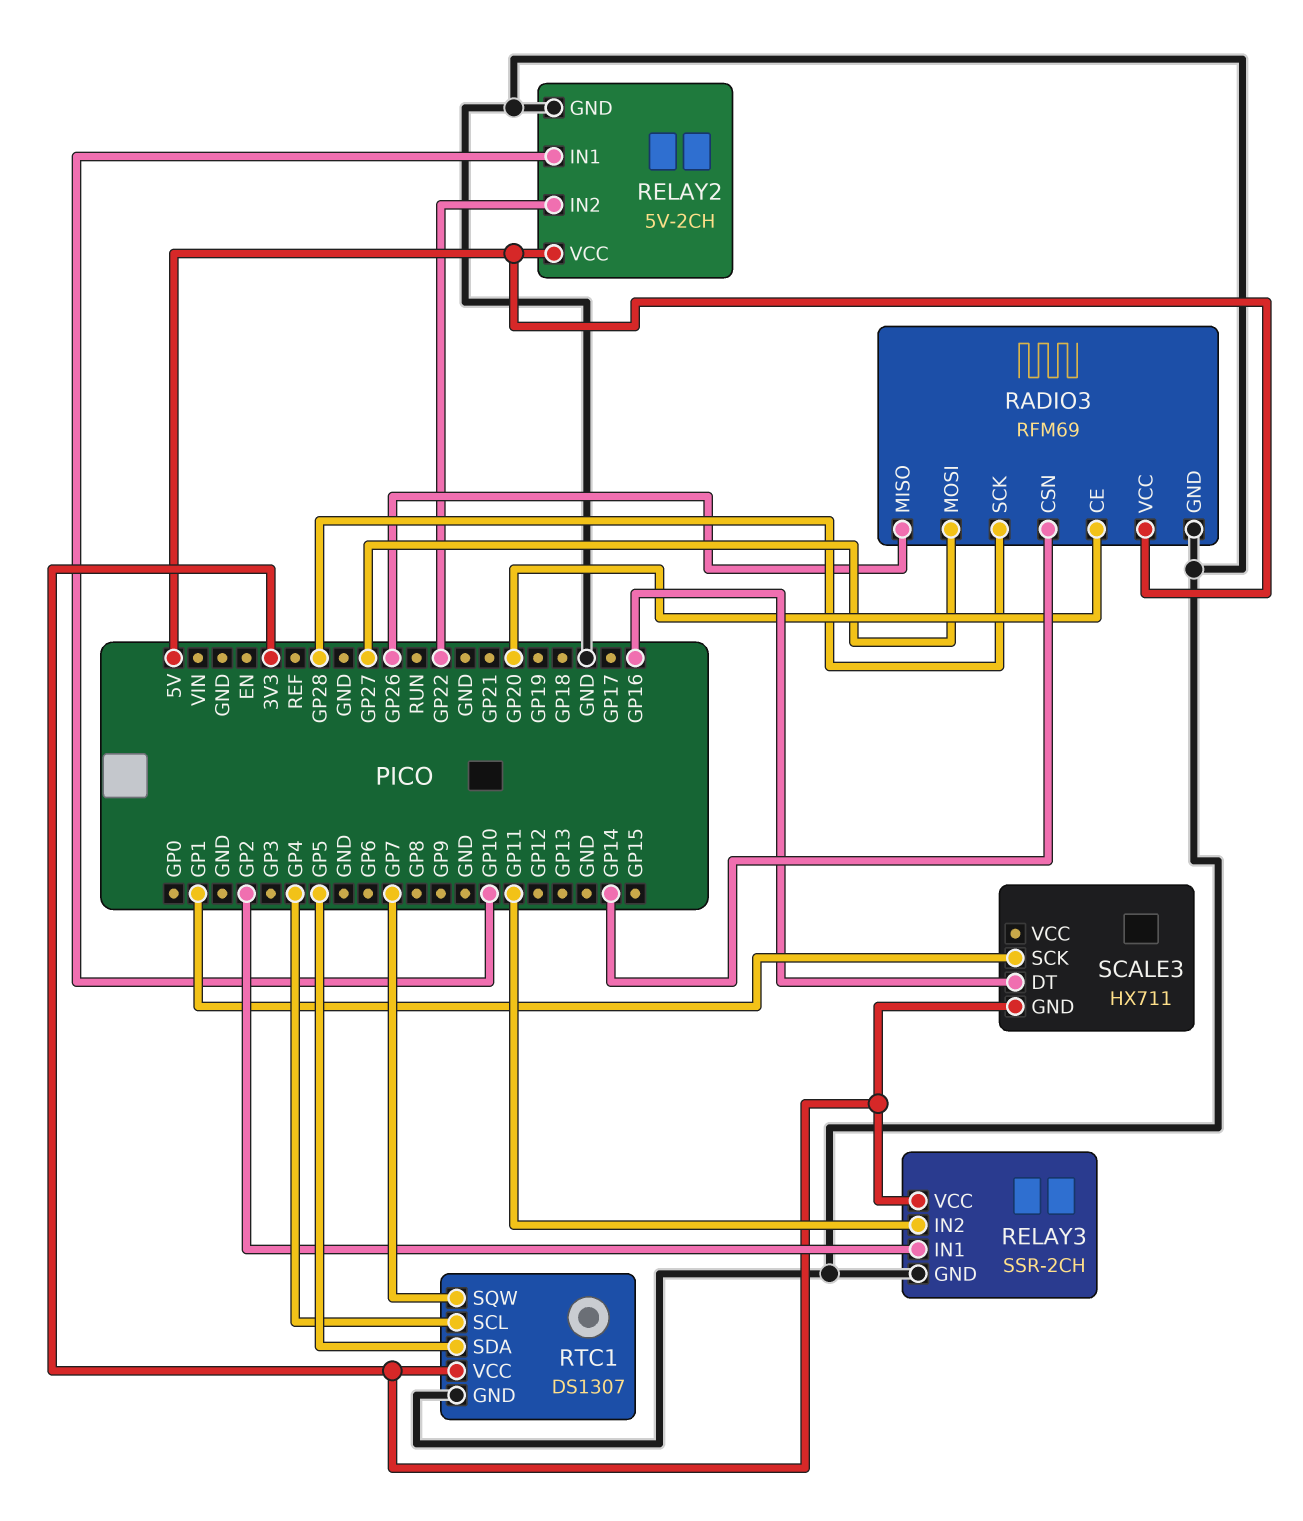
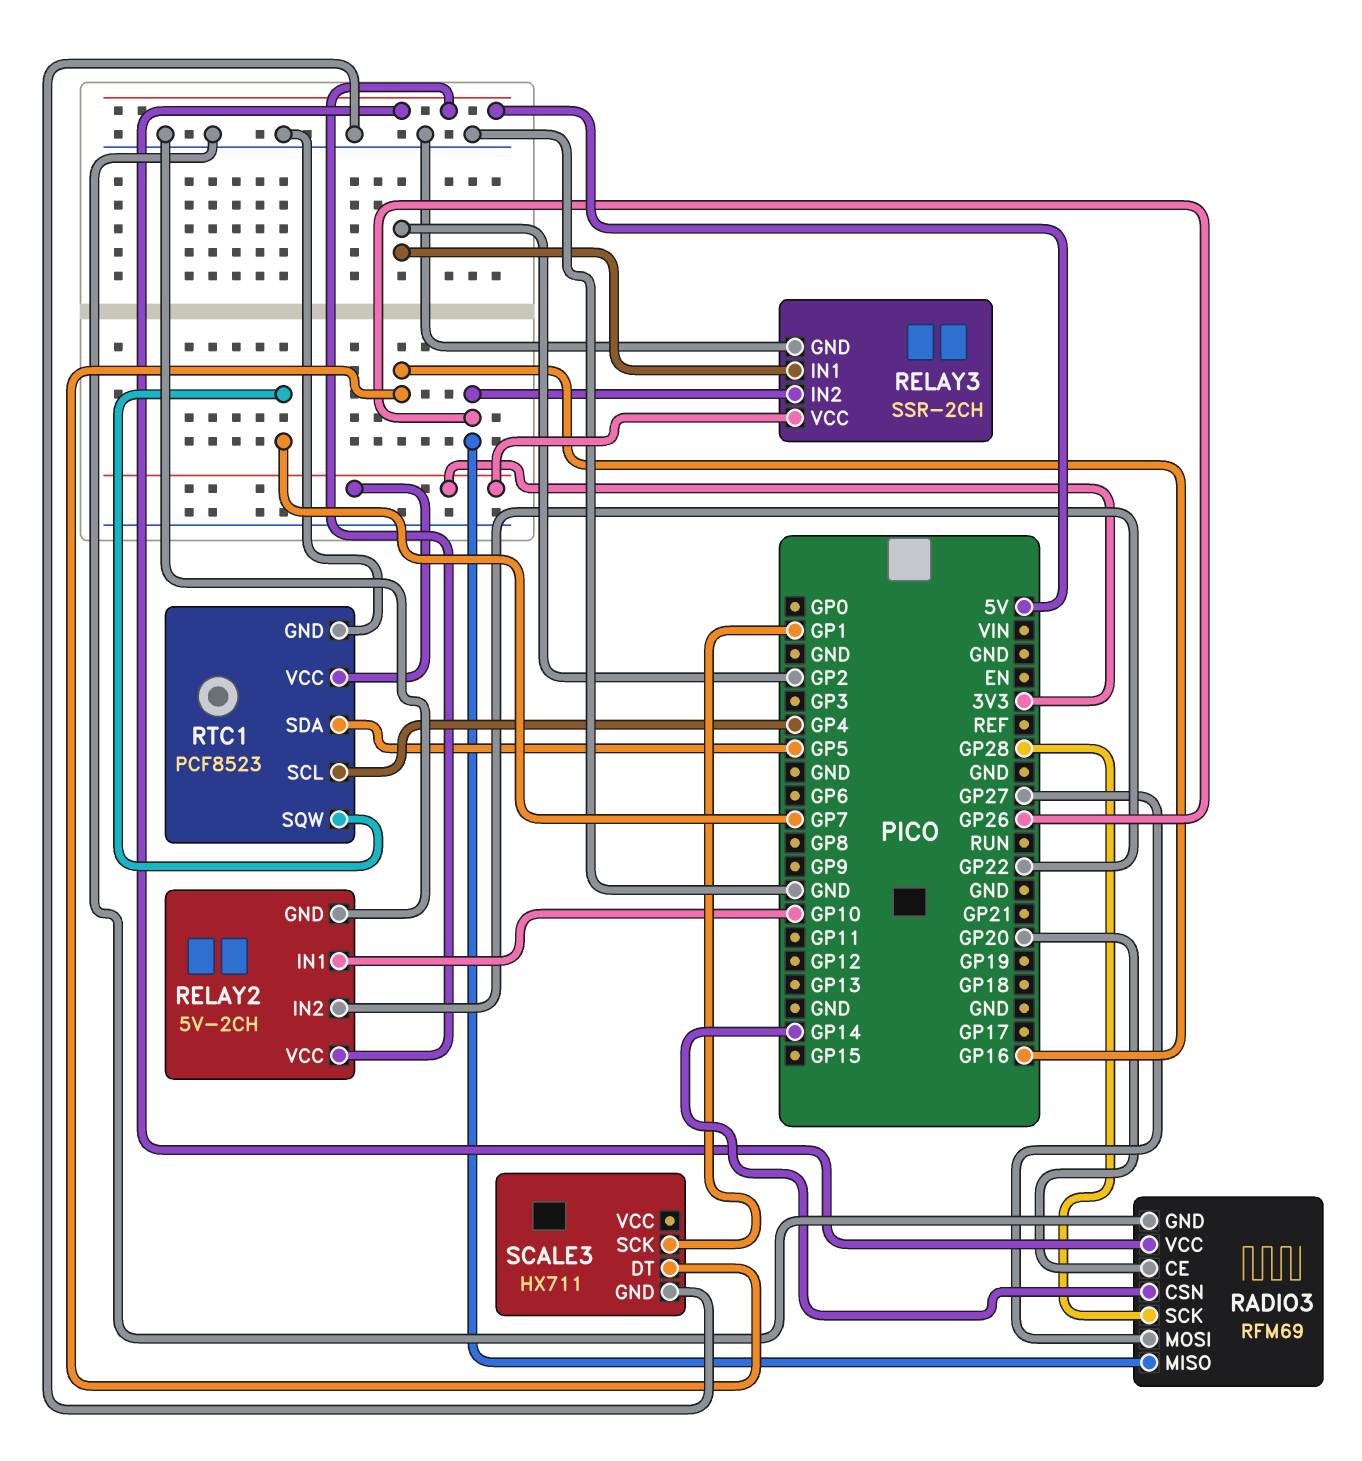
RELAY3 pin IN2: GP11 -> GP26
RTC1: DS1307 -> PCF8523
SCALE3 pin GND: 3V3 -> GND

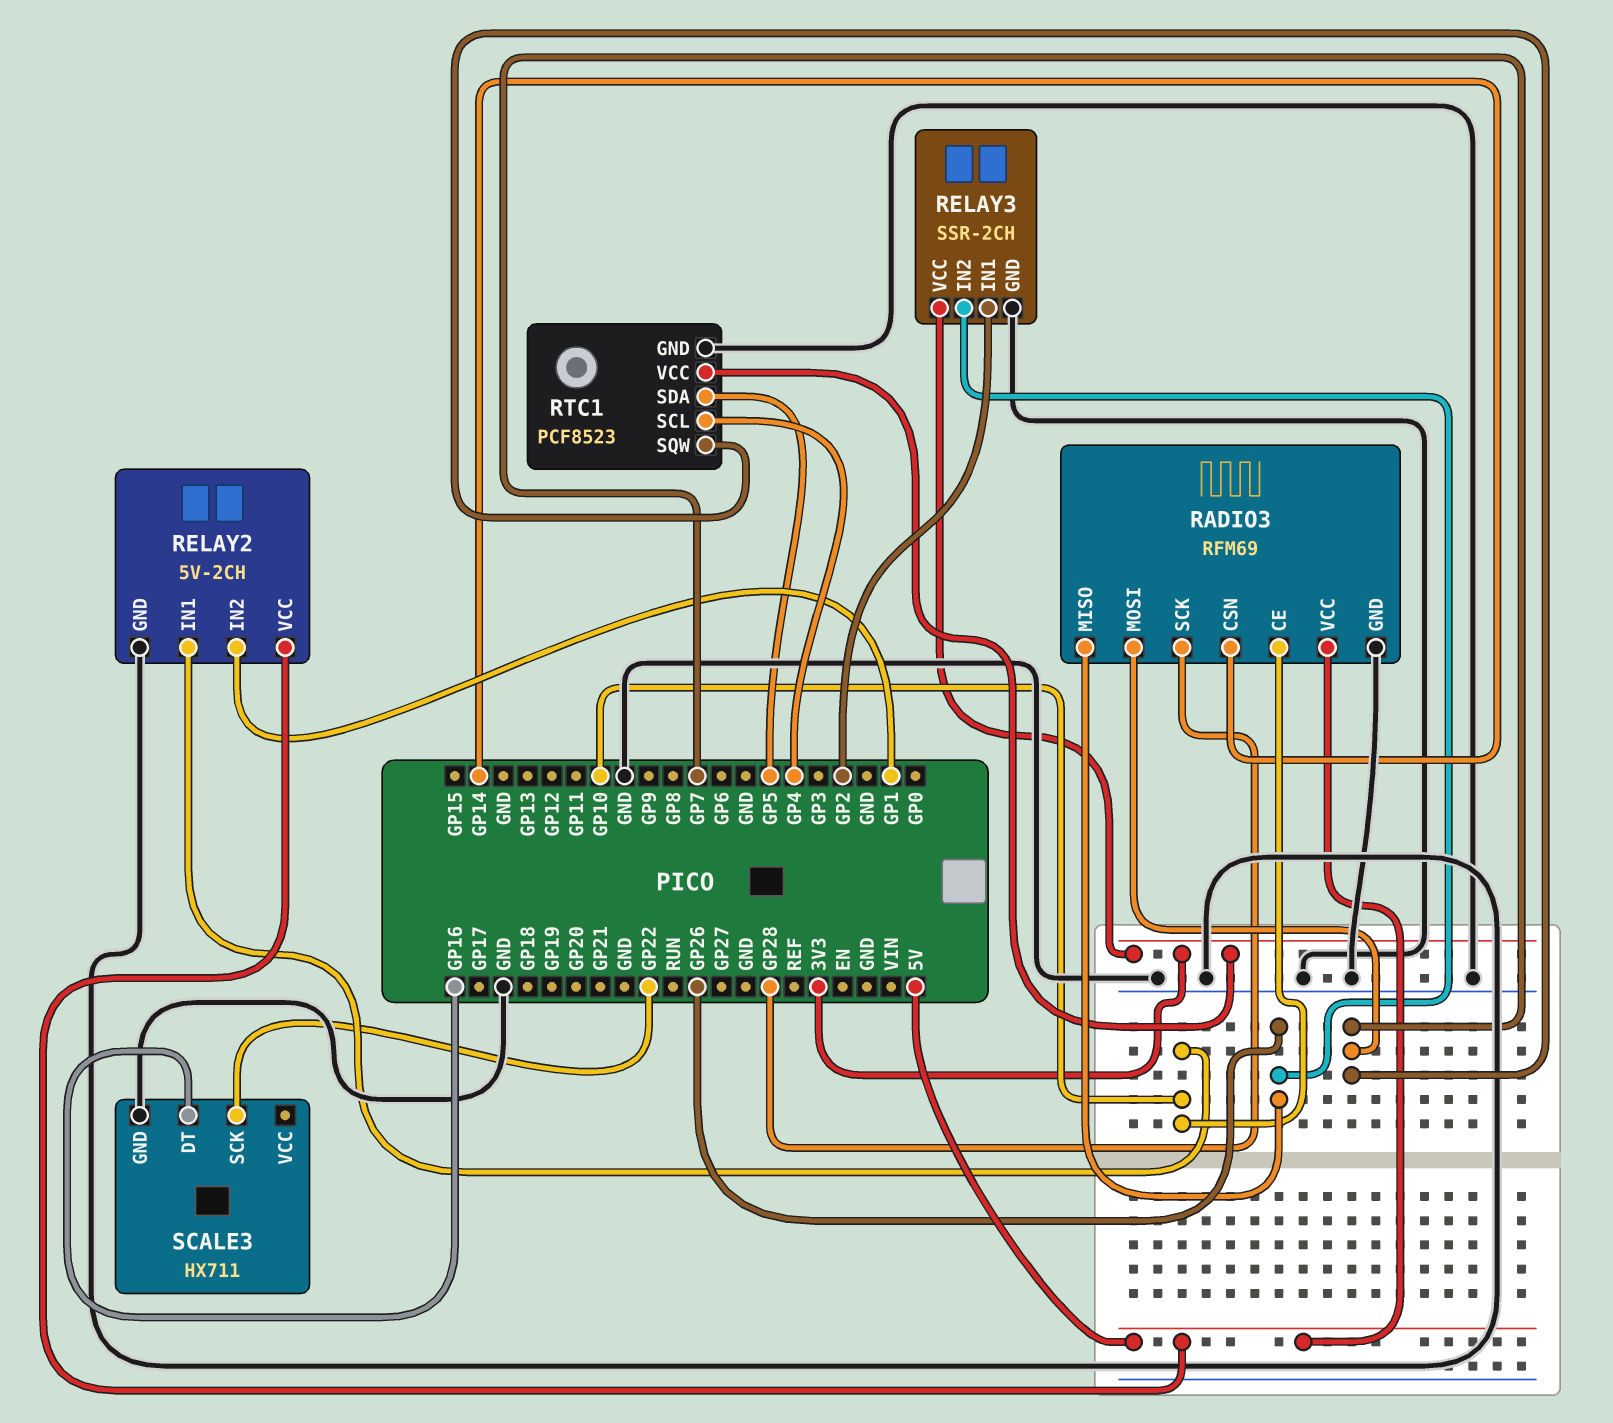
RADIO3 pin CE: GP20 -> GP10
RADIO3 pin MOSI: GP27 -> GP7
RELAY2 pin IN2: GP22 -> GP1
SCALE3 pin SCK: GP1 -> GP22

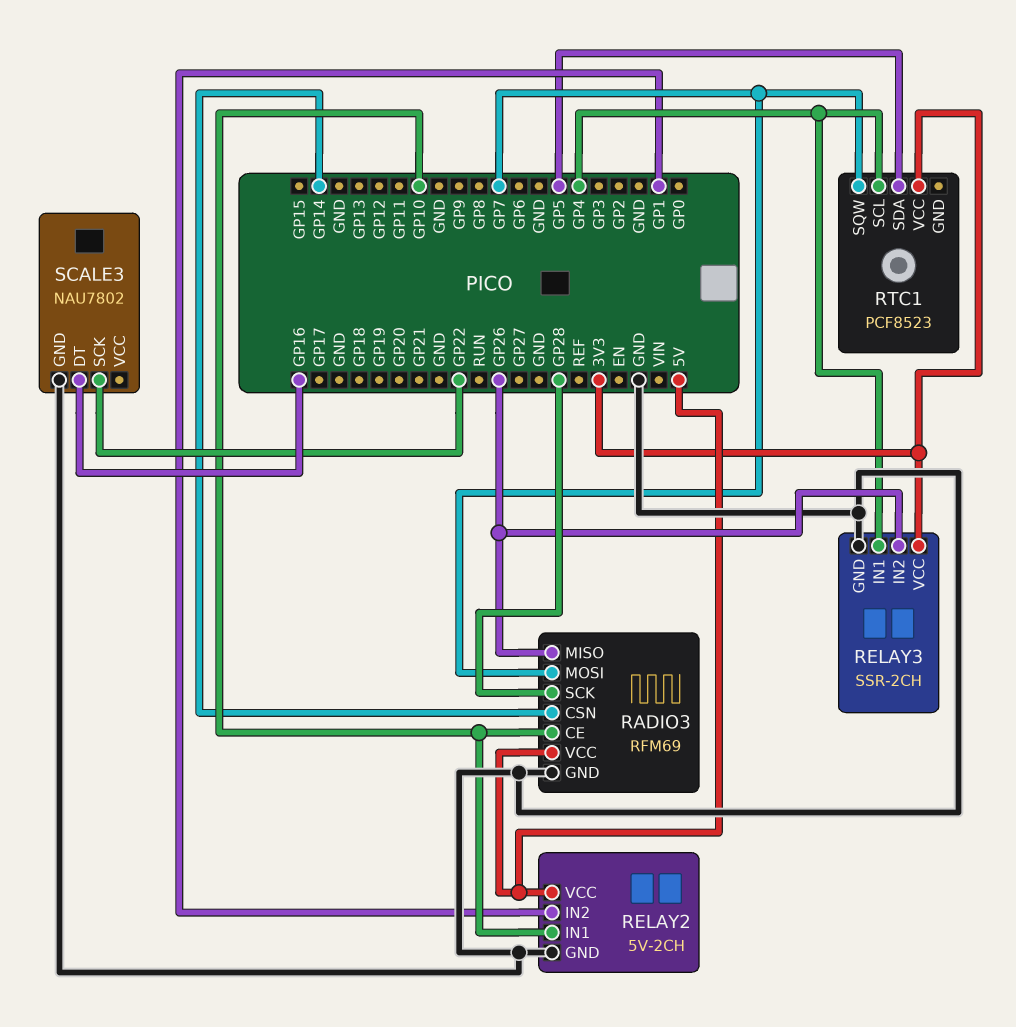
RELAY3 pin IN1: GP2 -> GP4
RTC1 pin GND: GND -> none
SCALE3: HX711 -> NAU7802

